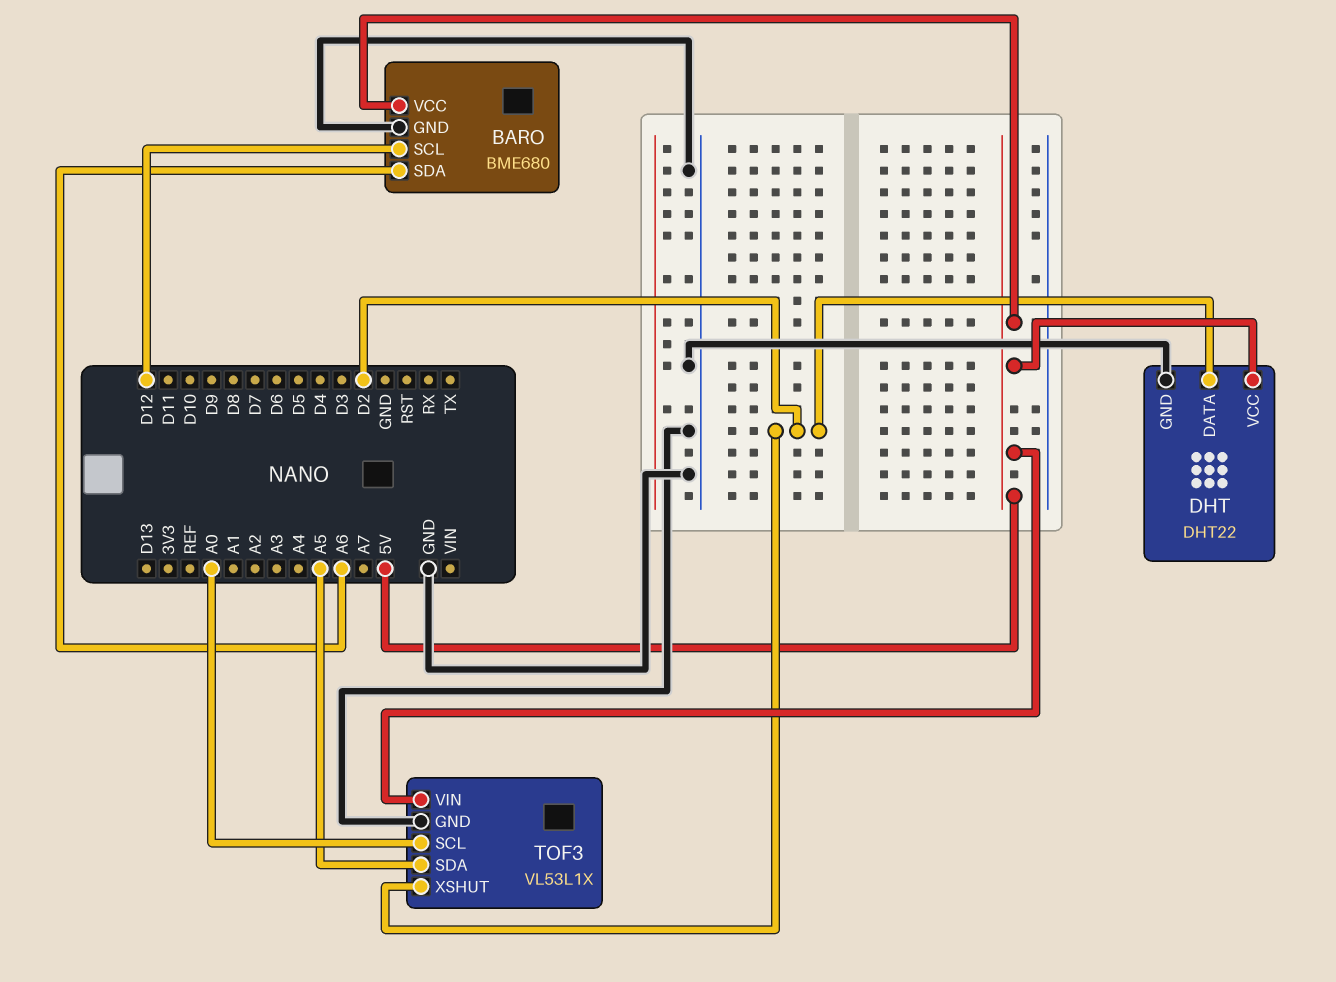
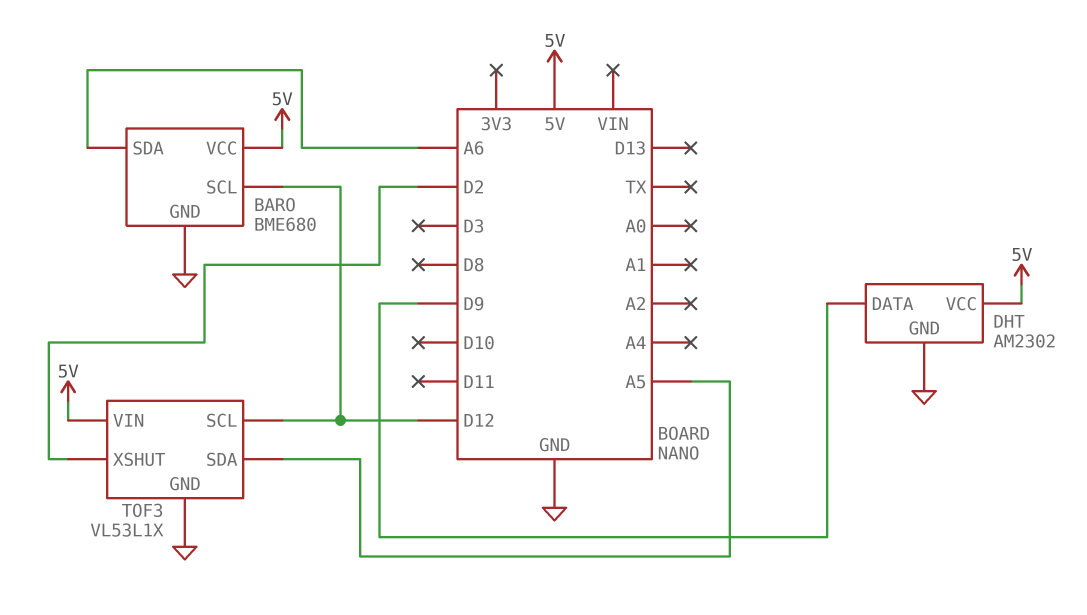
DHT: DHT22 -> AM2302
DHT pin DATA: D2 -> D9
TOF3 pin SCL: A0 -> D12

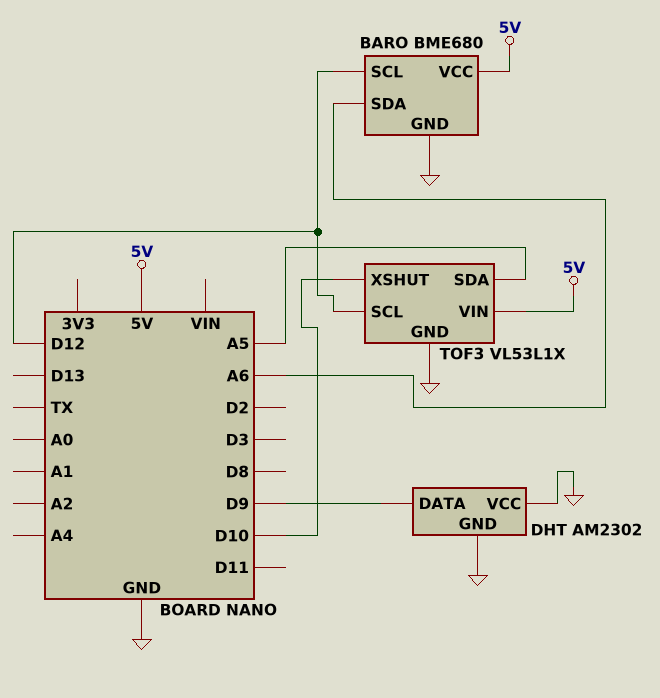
DHT pin VCC: 5V -> GND
TOF3 pin XSHUT: D2 -> D10

